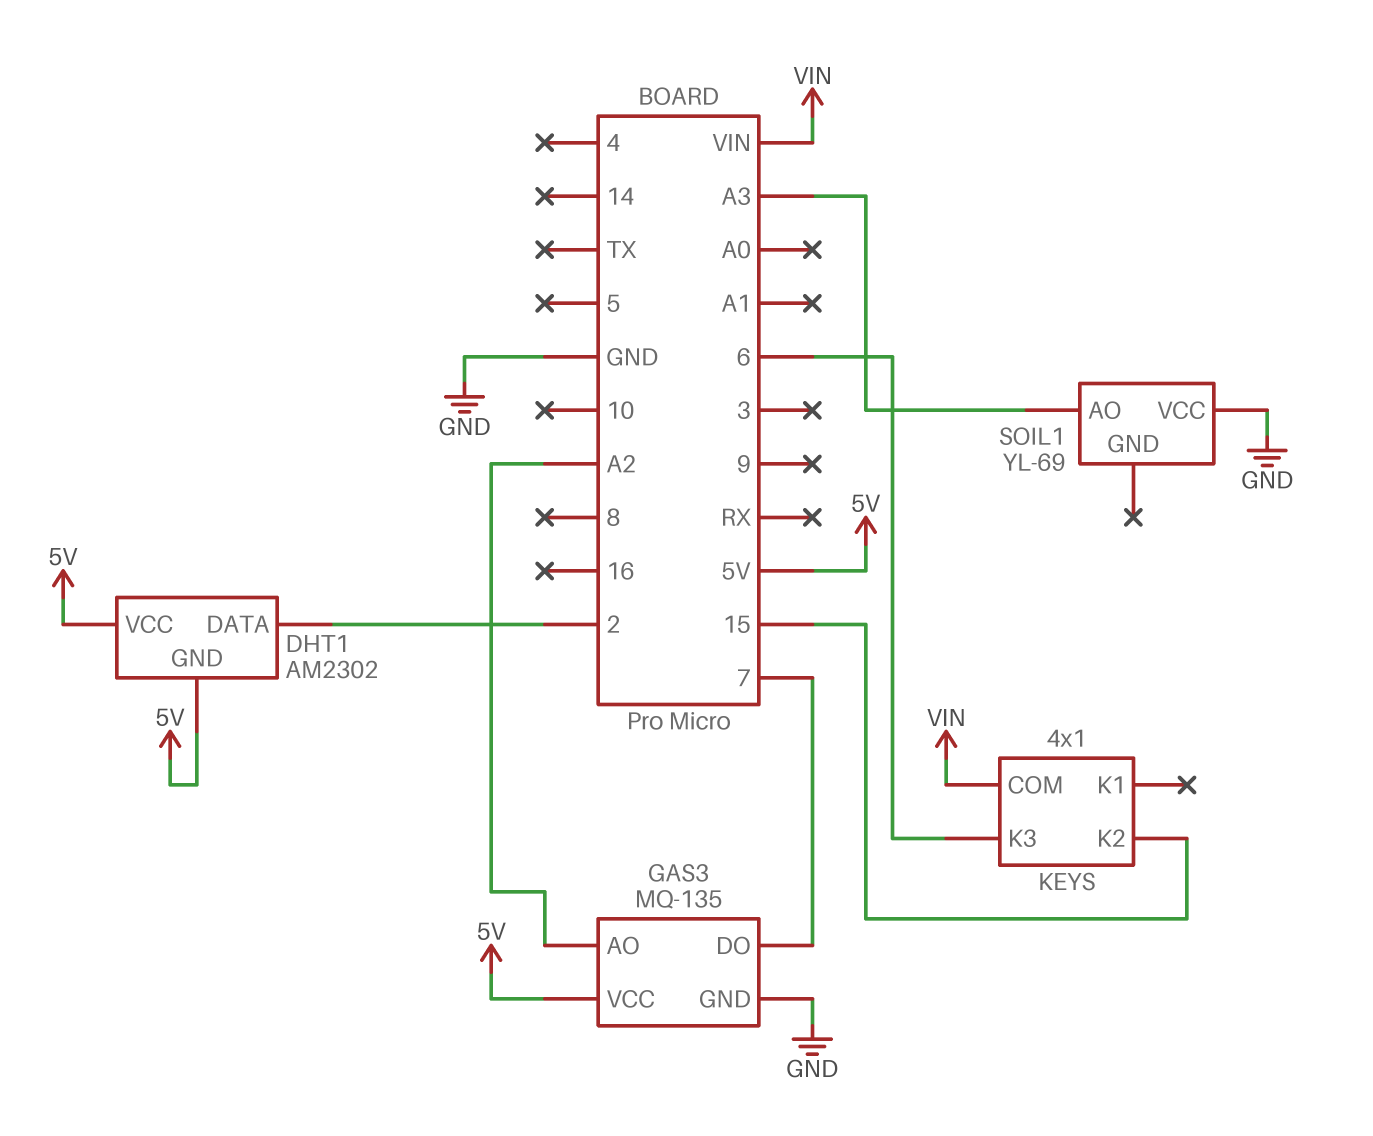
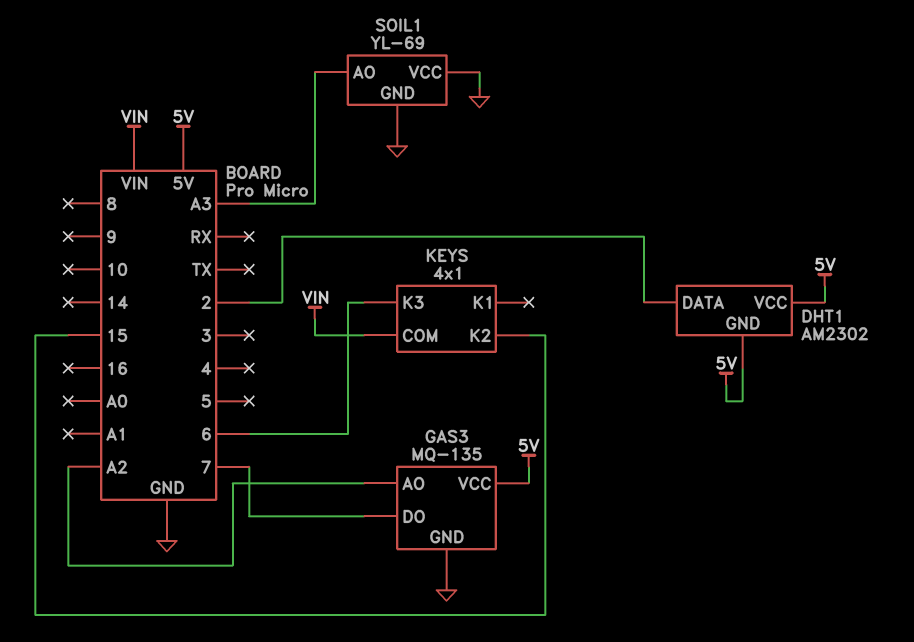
SOIL1 pin GND: none -> GND

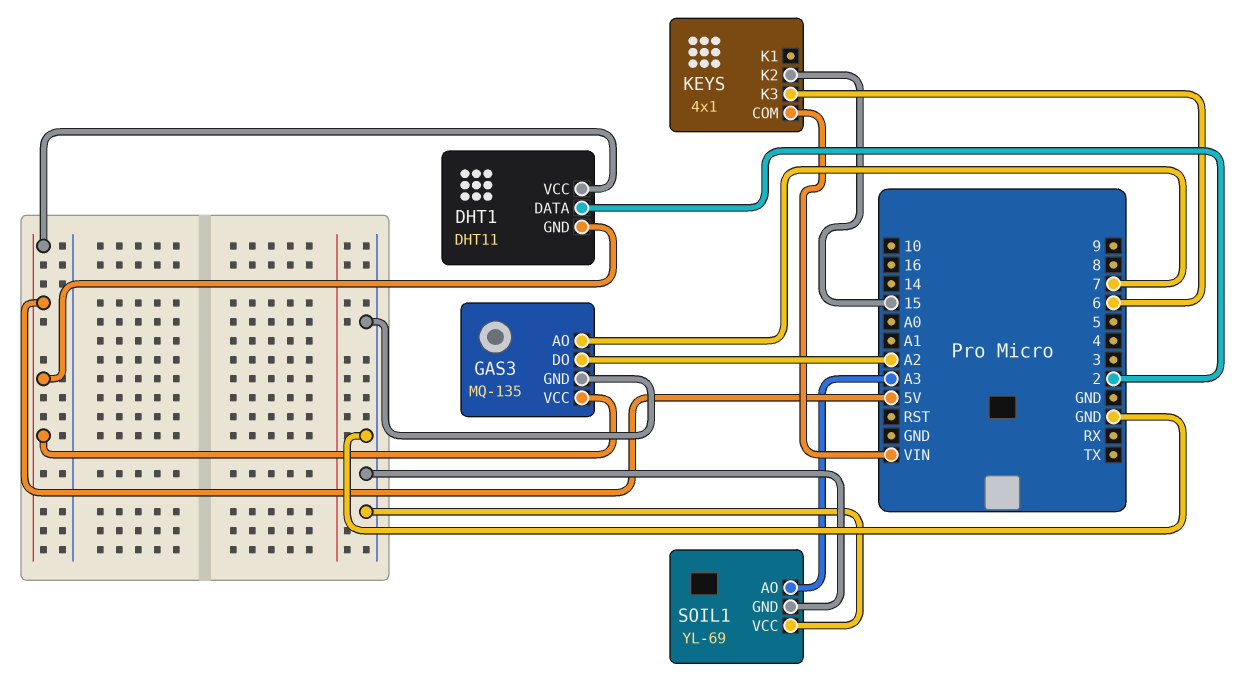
DHT1: AM2302 -> DHT11
GAS3 pin AO: A2 -> 7
GAS3 pin DO: 7 -> A2

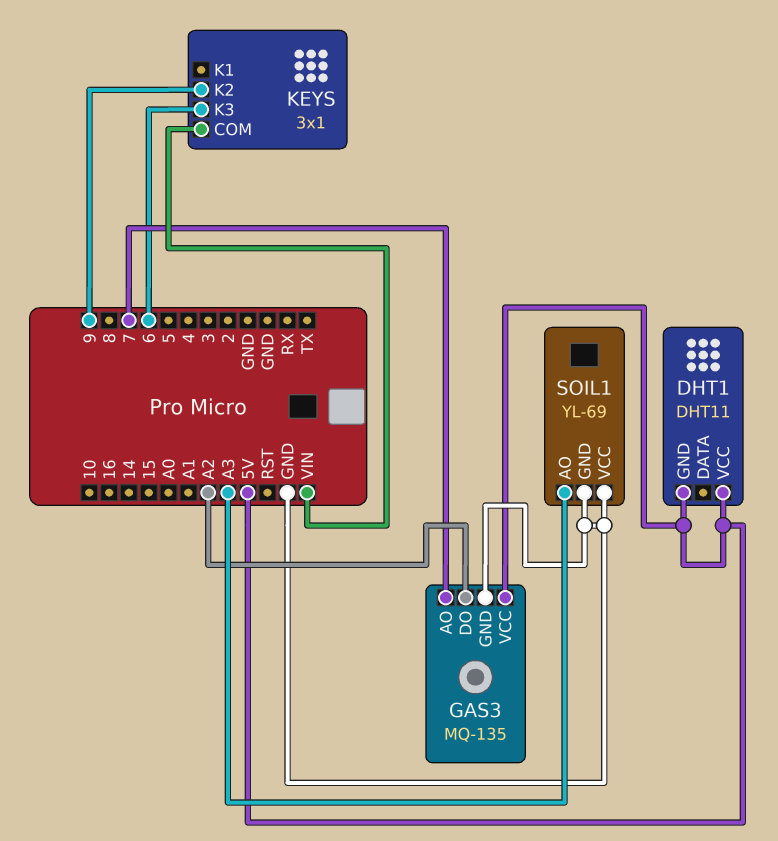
DHT1 pin DATA: 2 -> none
KEYS: 4x1 -> 3x1
KEYS pin K2: 15 -> 9

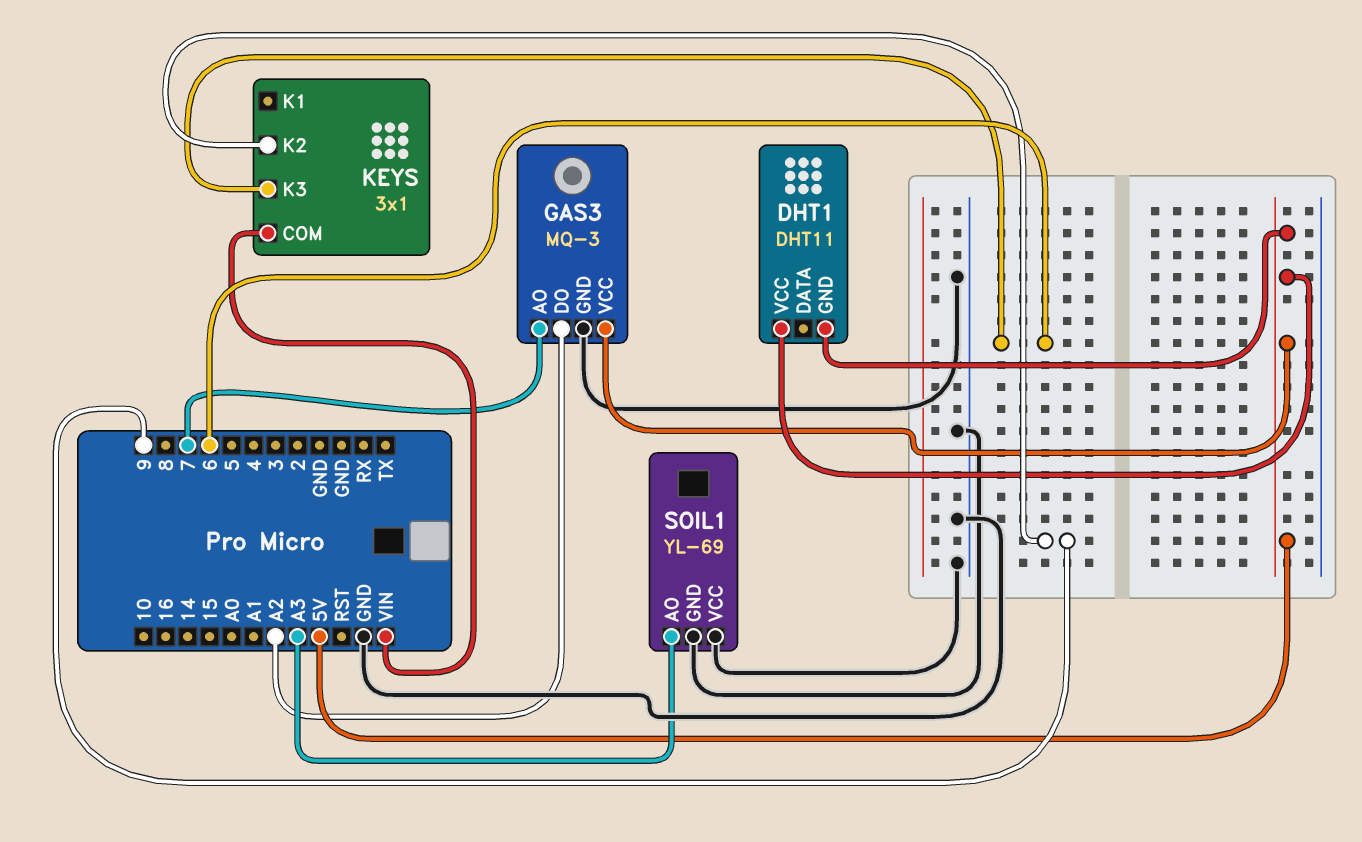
GAS3: MQ-135 -> MQ-3

